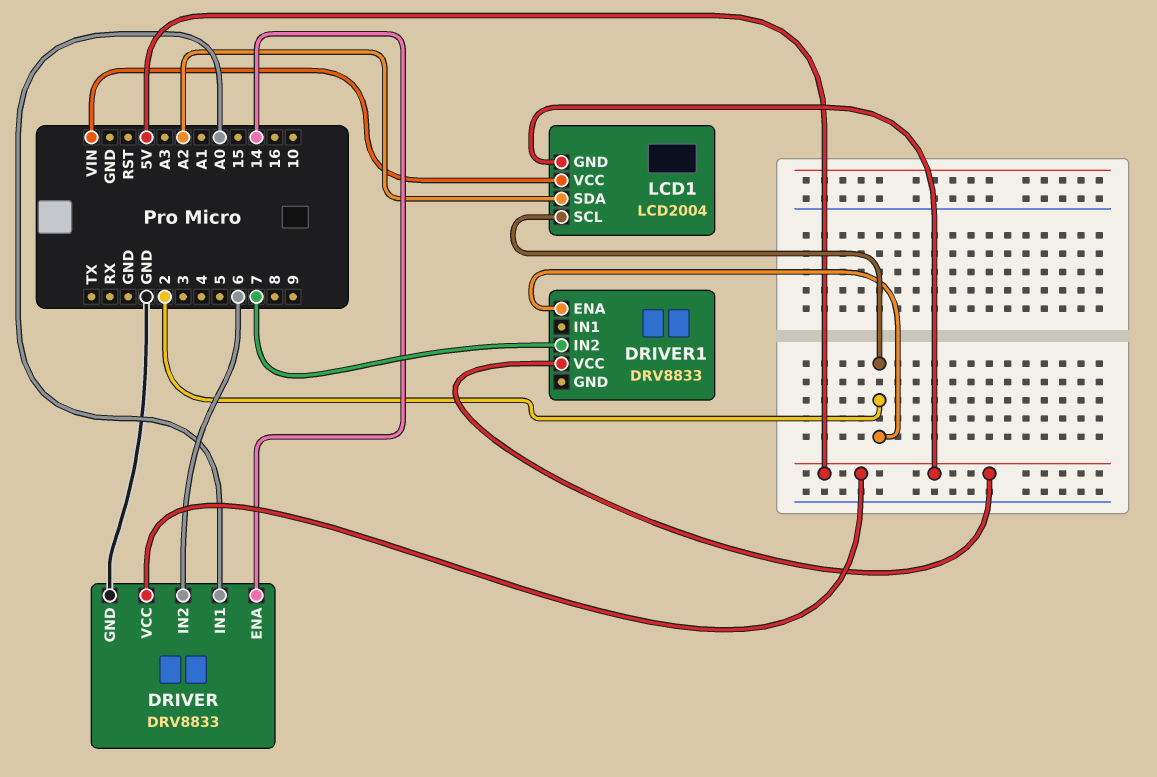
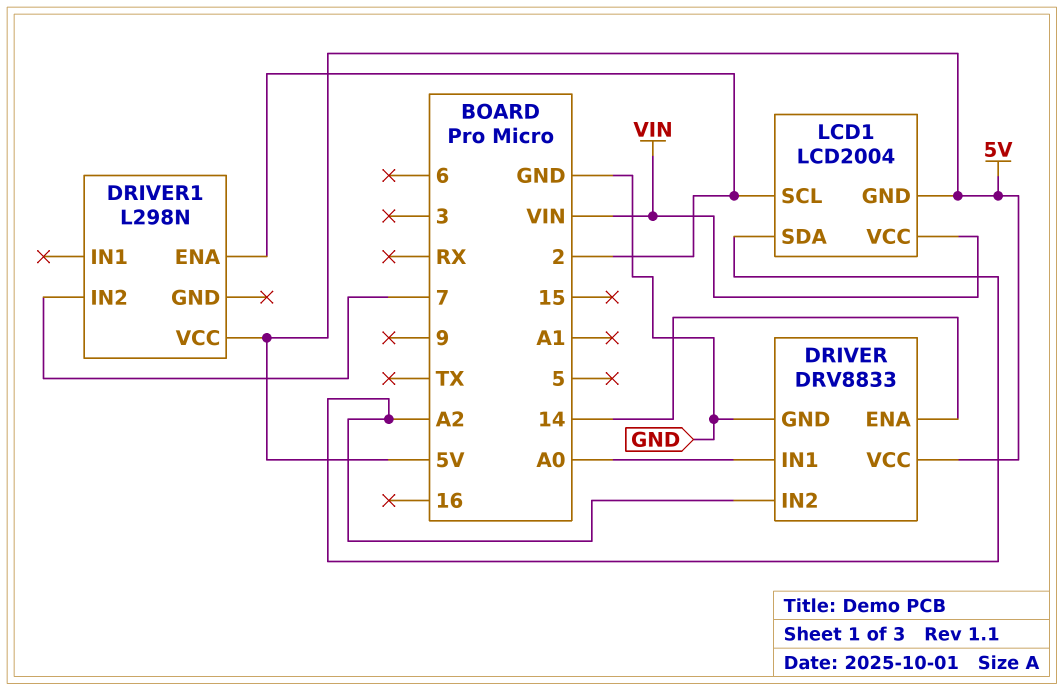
DRIVER pin IN2: 6 -> A2
DRIVER1: DRV8833 -> L298N

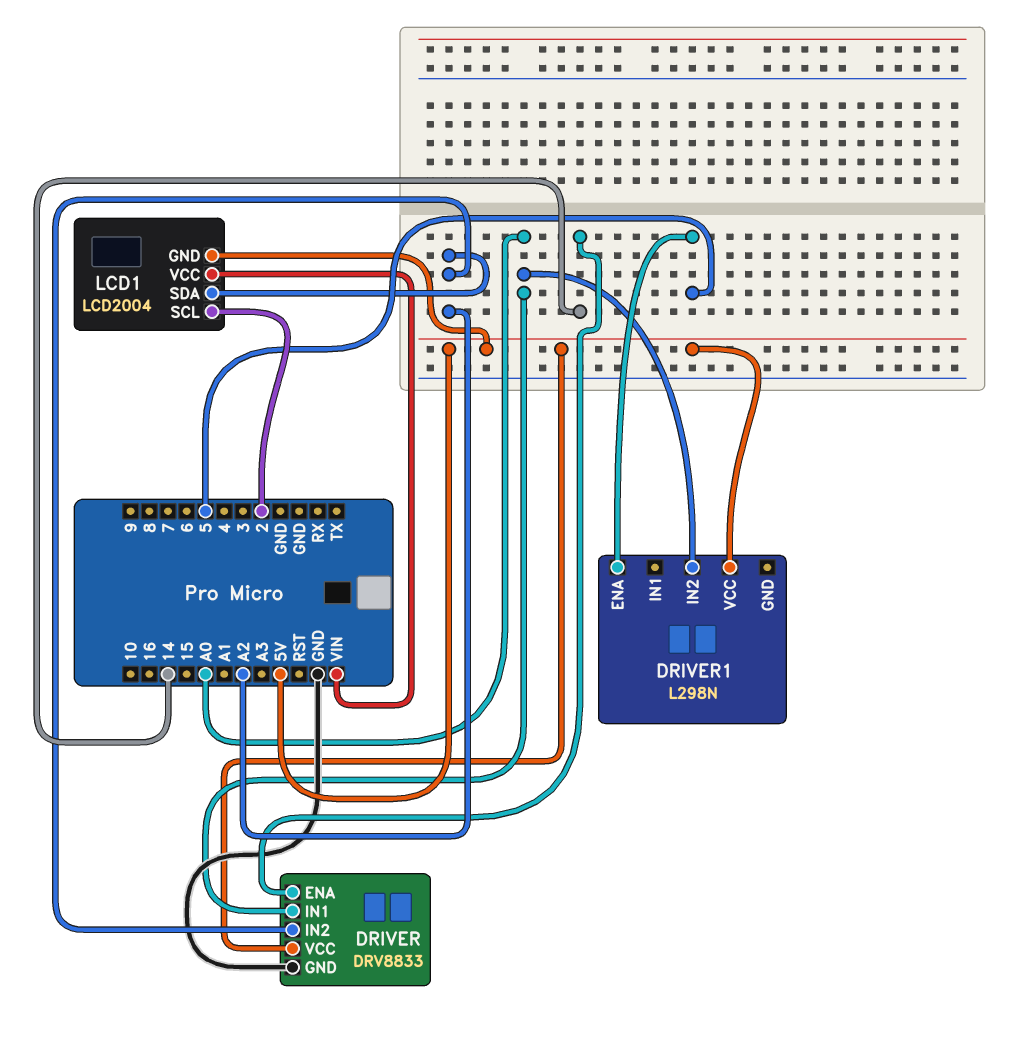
DRIVER1 pin ENA: 2 -> 5
DRIVER1 pin IN2: 7 -> A0

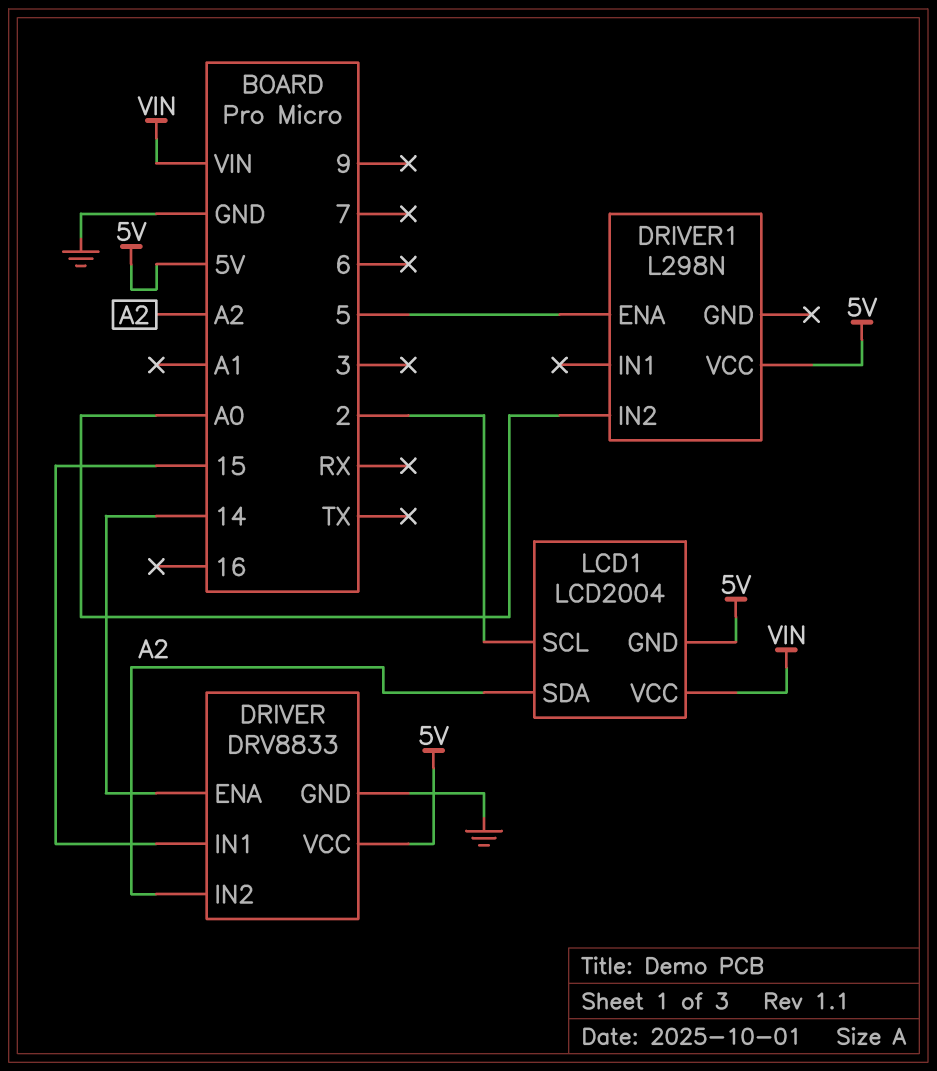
DRIVER pin IN1: A0 -> 15

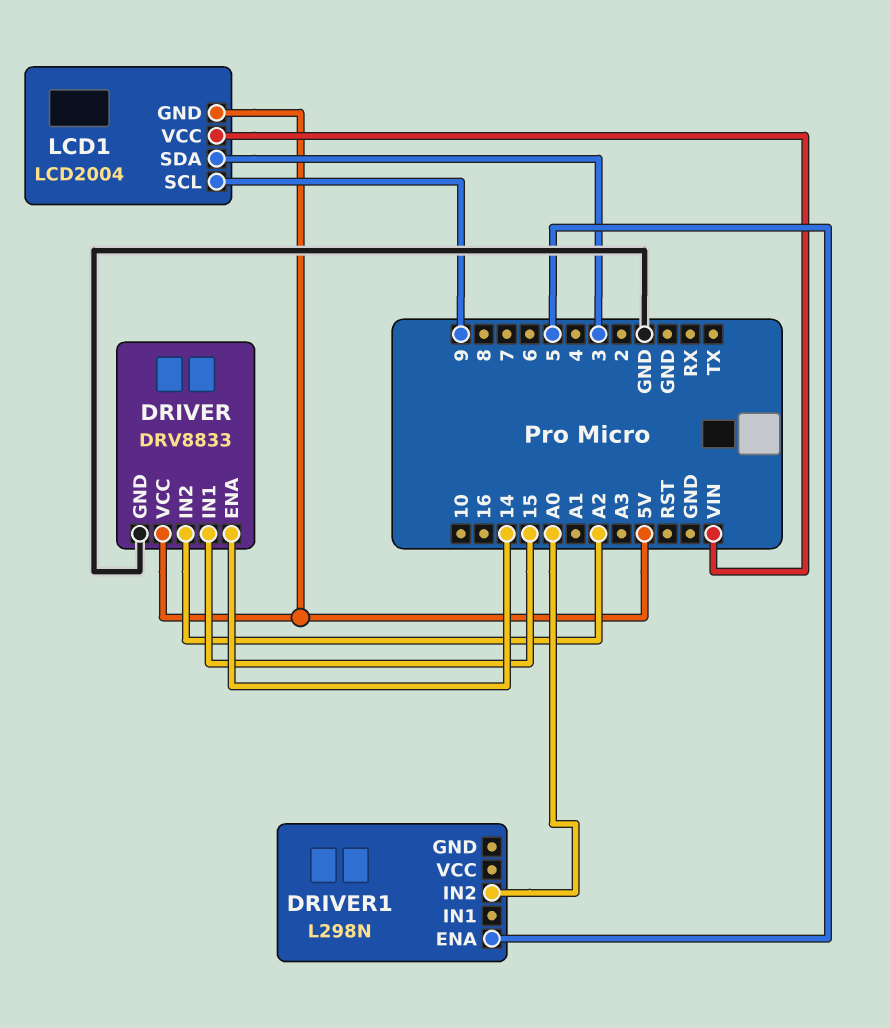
DRIVER1 pin VCC: 5V -> none
LCD1 pin SCL: 2 -> 9
LCD1 pin SDA: A2 -> 3

